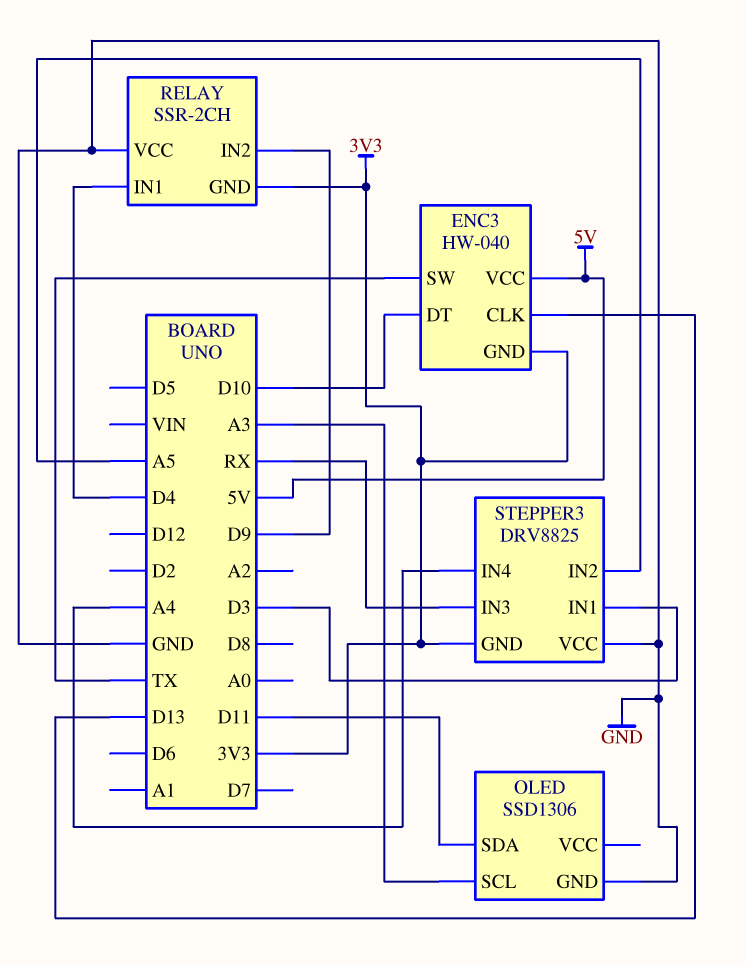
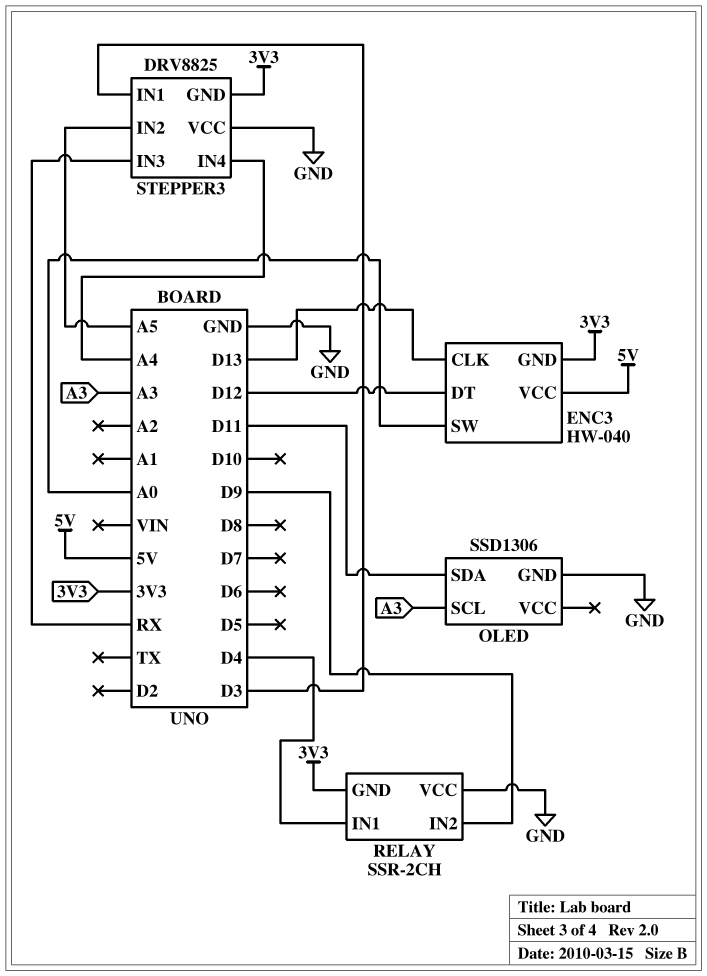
ENC3 pin DT: D10 -> D12
ENC3 pin SW: TX -> A0

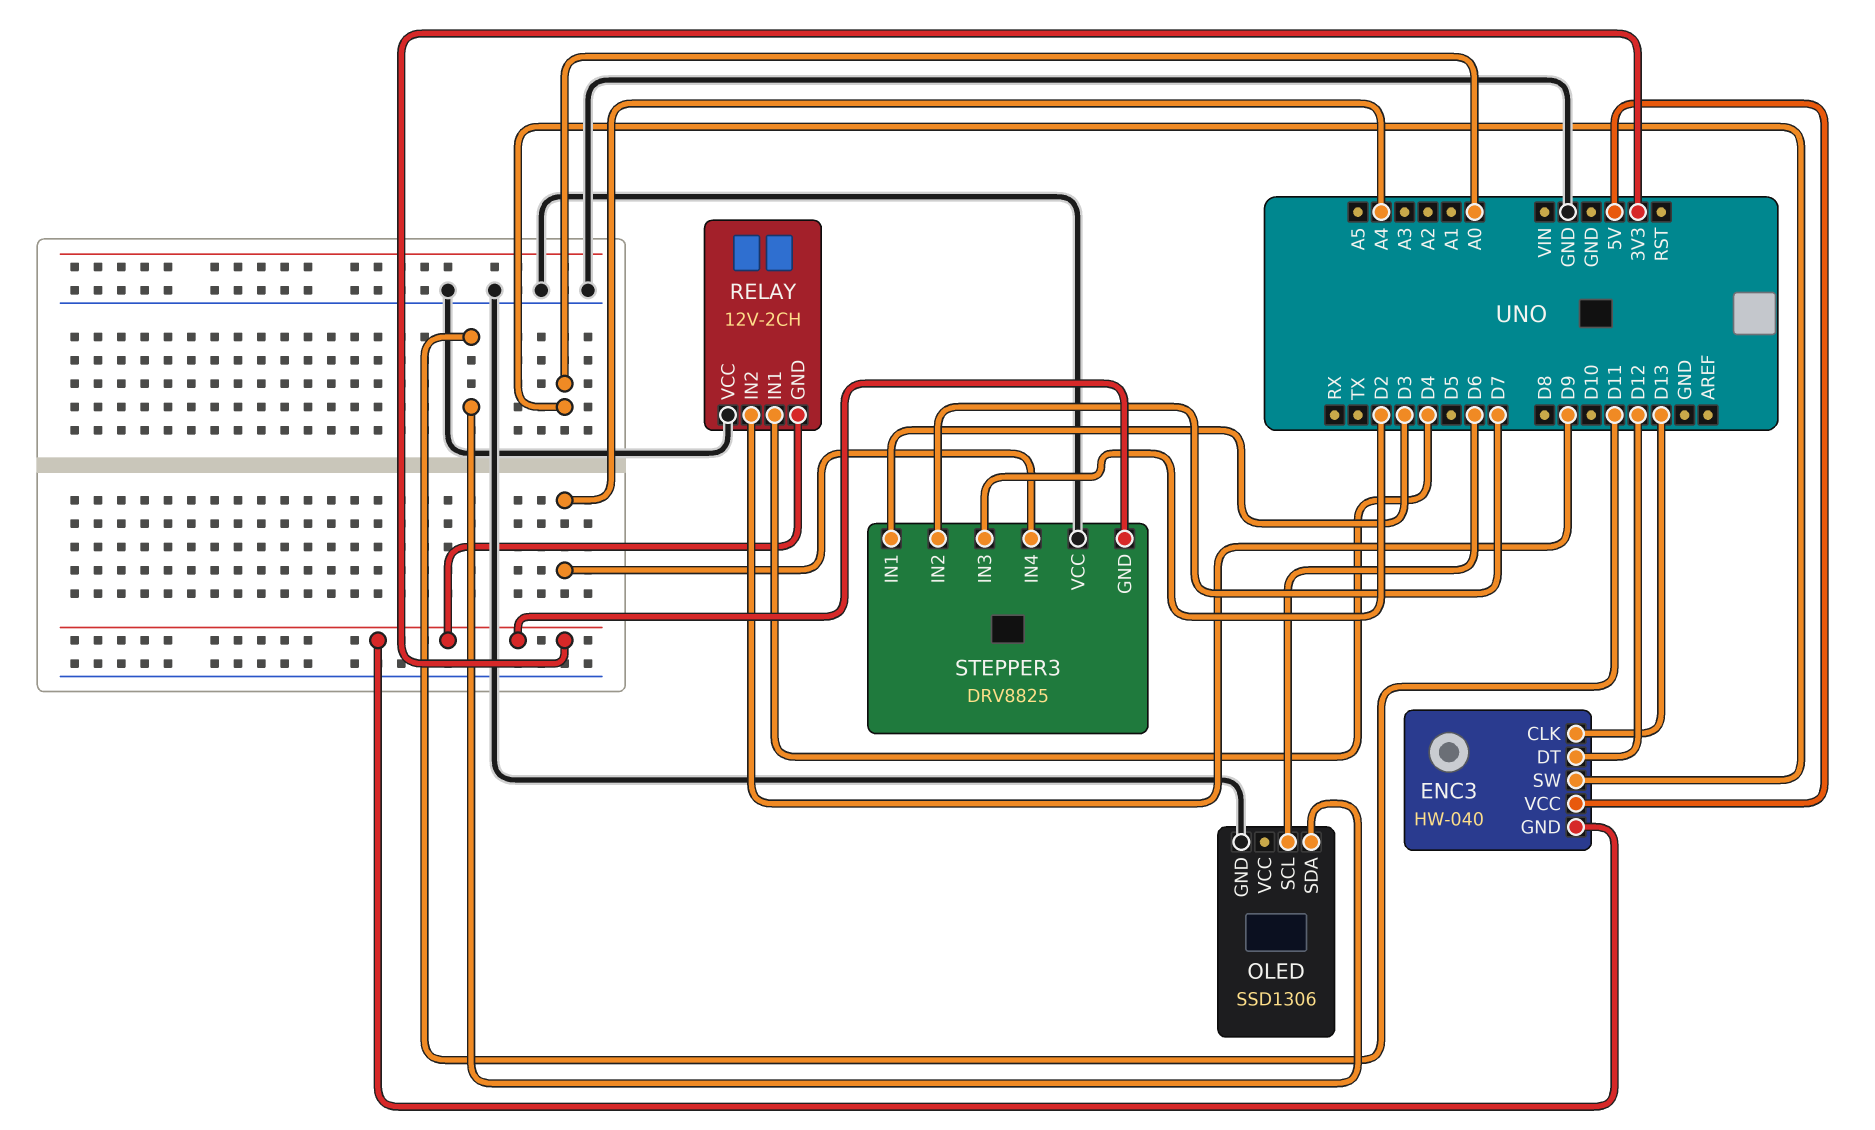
OLED pin SCL: A3 -> D6
RELAY: SSR-2CH -> 12V-2CH
STEPPER3 pin IN2: A5 -> D7
STEPPER3 pin IN3: RX -> D2

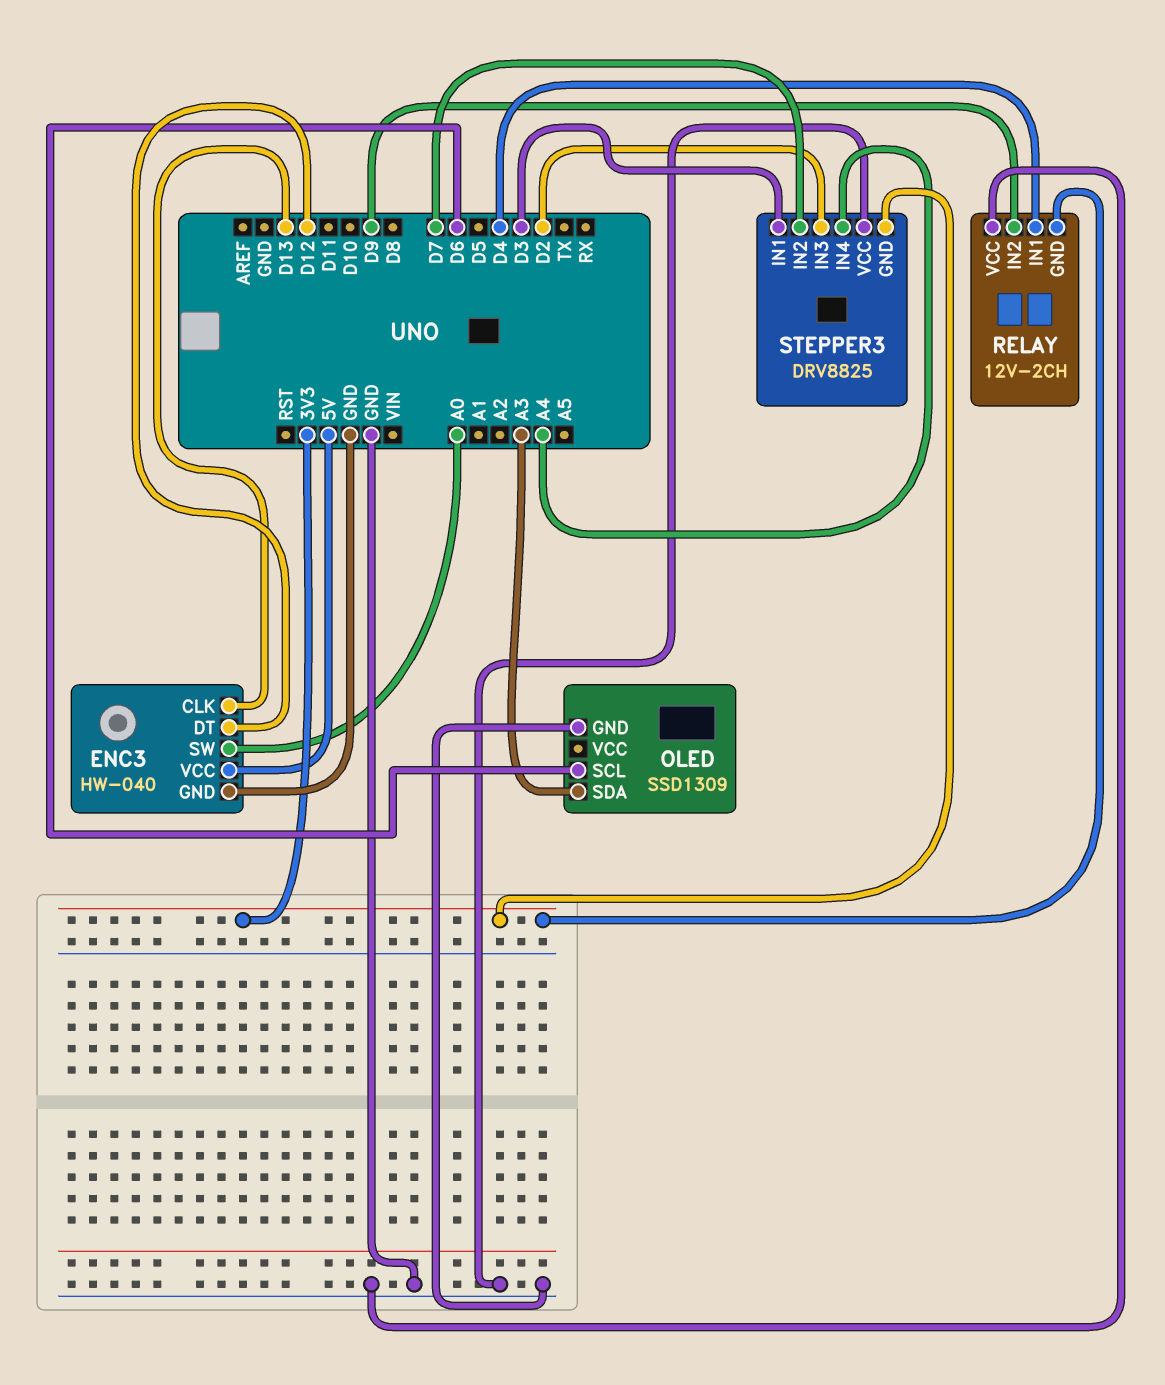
ENC3 pin GND: 3V3 -> GND
OLED: SSD1306 -> SSD1309
OLED pin SDA: D11 -> A3

